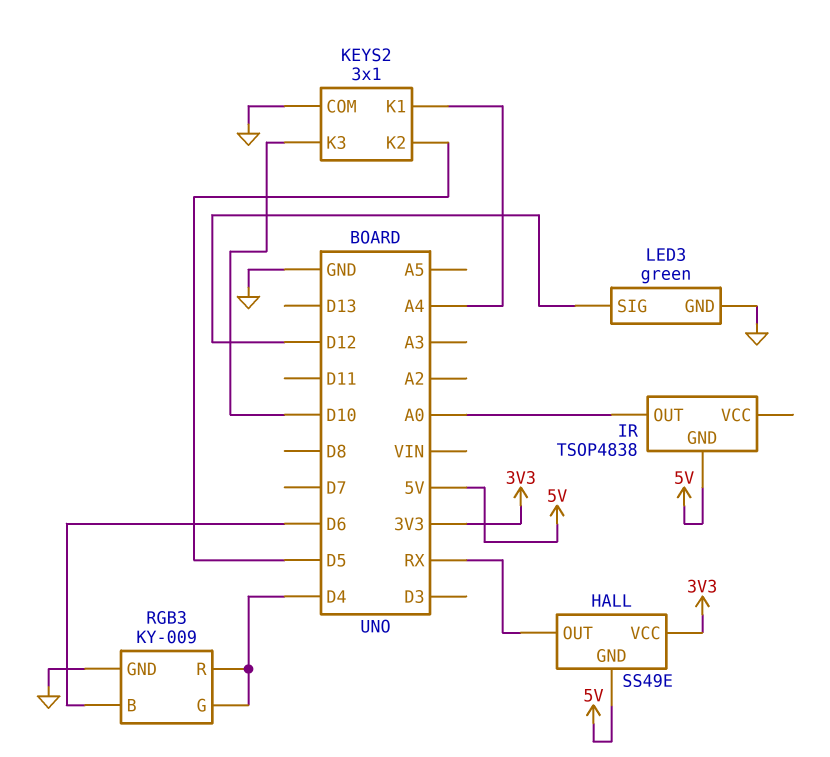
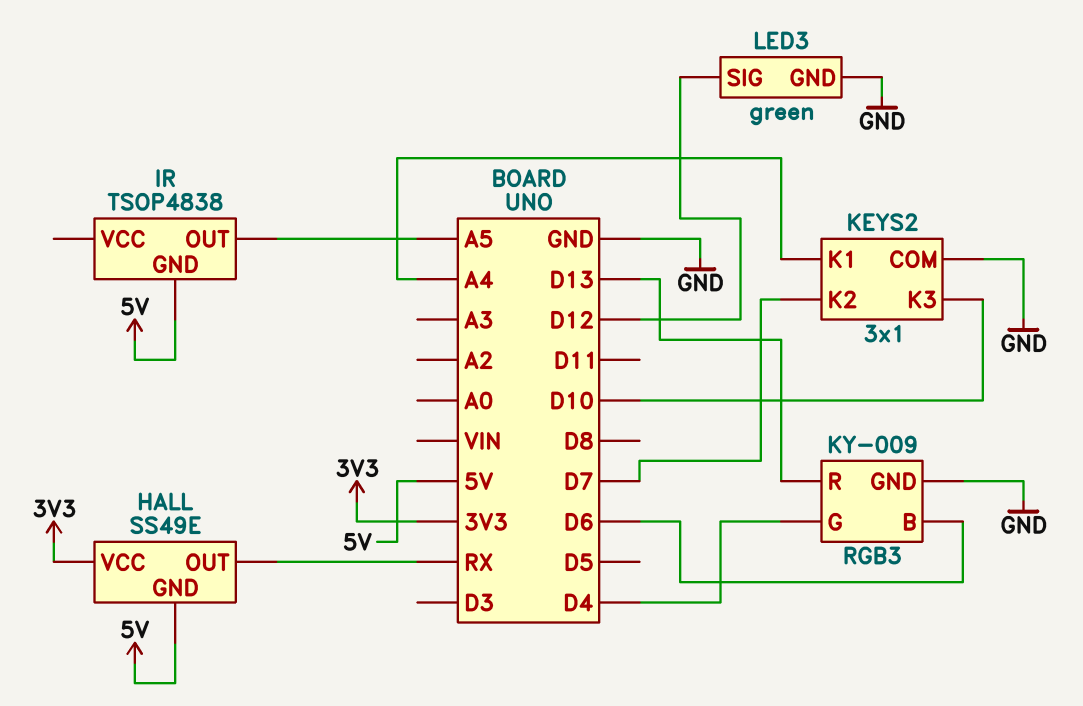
IR pin OUT: A0 -> A5
KEYS2 pin K2: D5 -> D7
RGB3 pin R: D4 -> D13

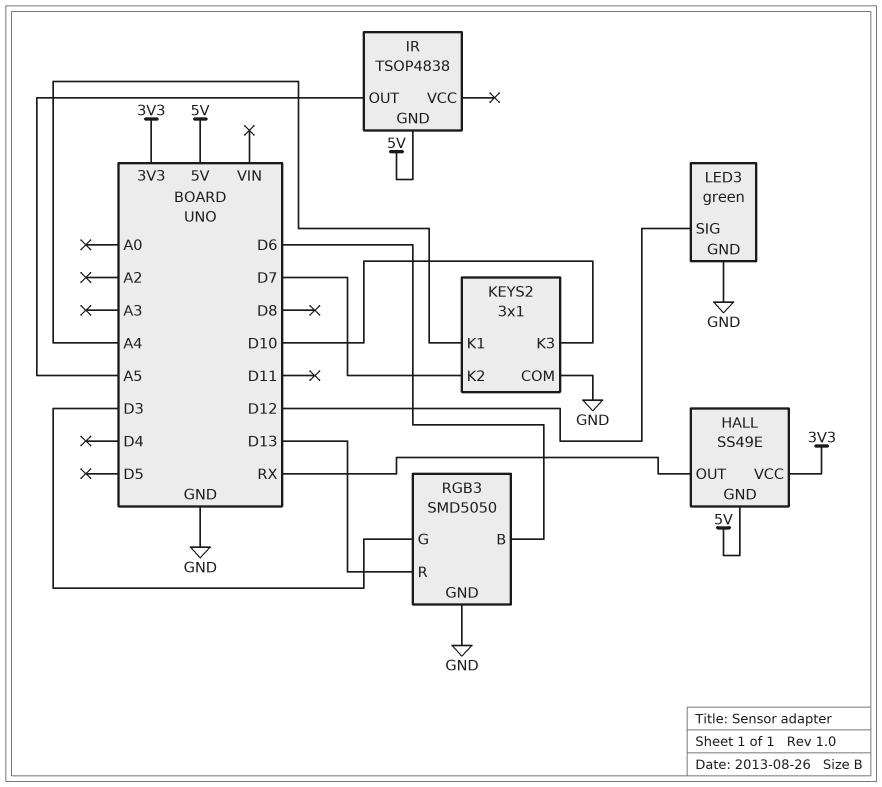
RGB3: KY-009 -> SMD5050
RGB3 pin G: D4 -> D3

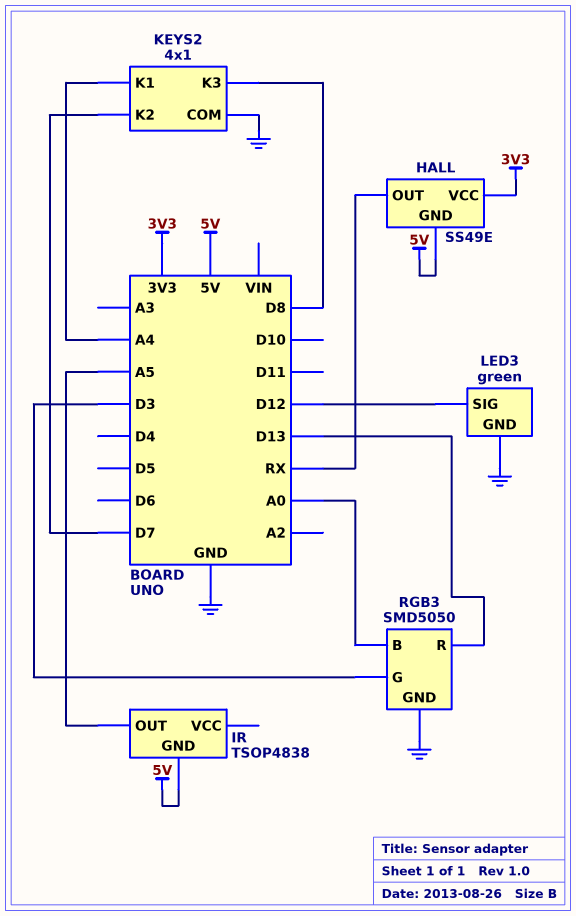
KEYS2: 3x1 -> 4x1
KEYS2 pin K3: D10 -> D8
RGB3 pin B: D6 -> A0

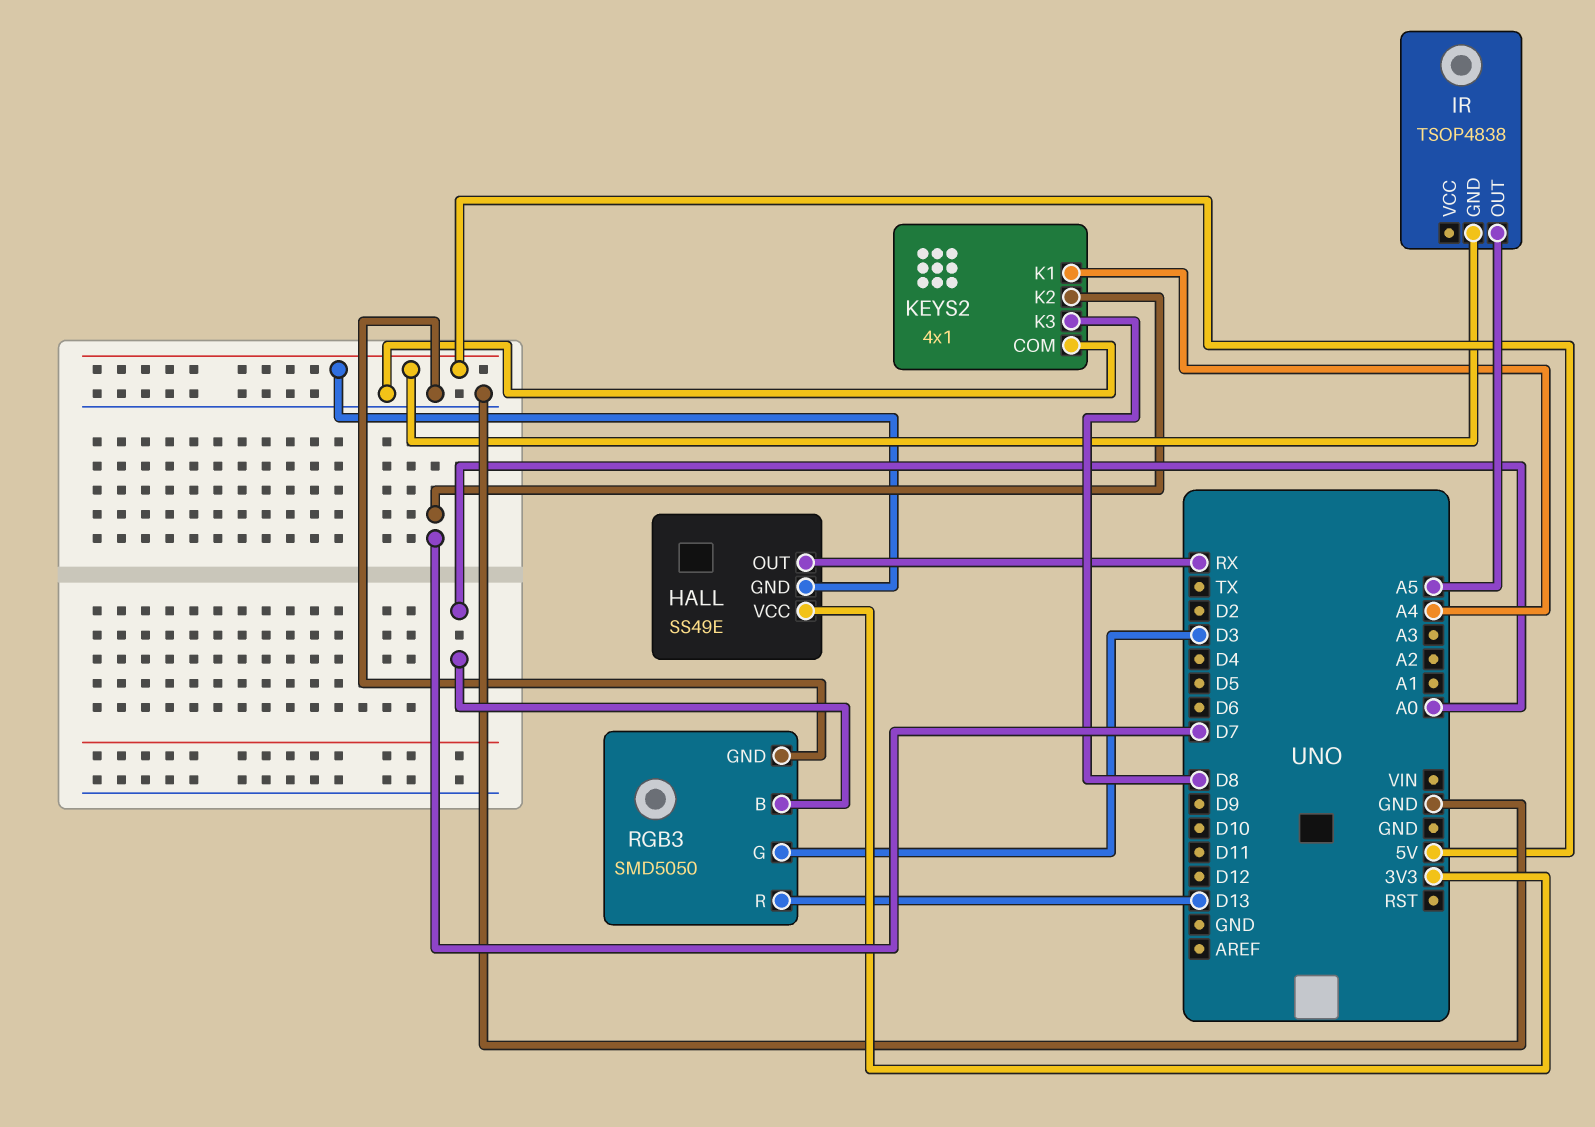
LED3: green -> none
LED3 pin GND: GND -> none
LED3 pin SIG: D12 -> none

